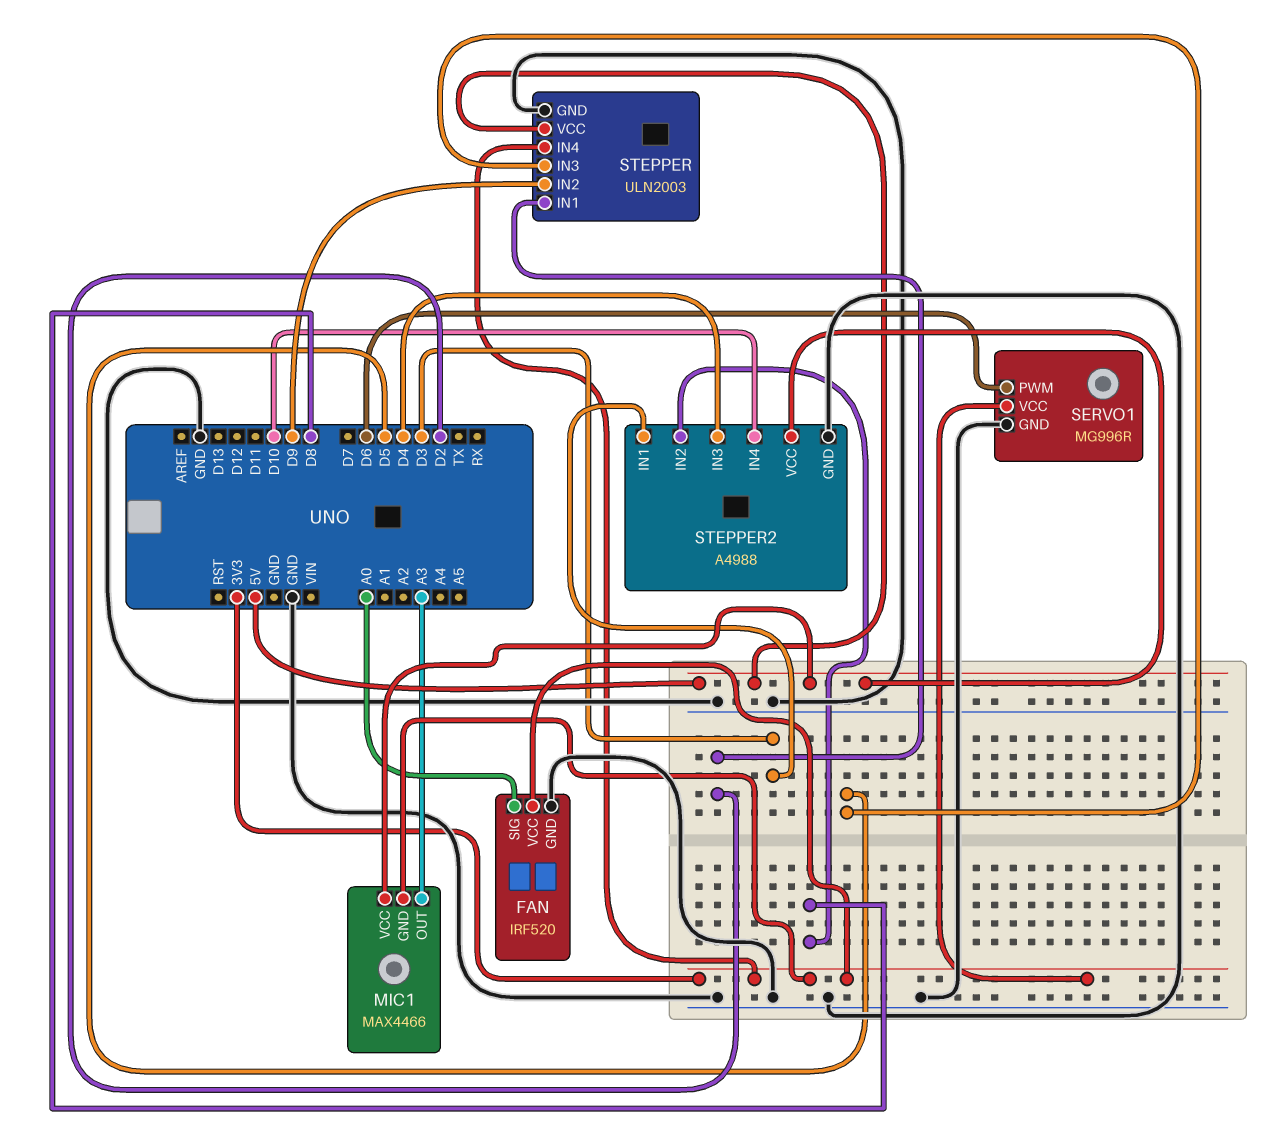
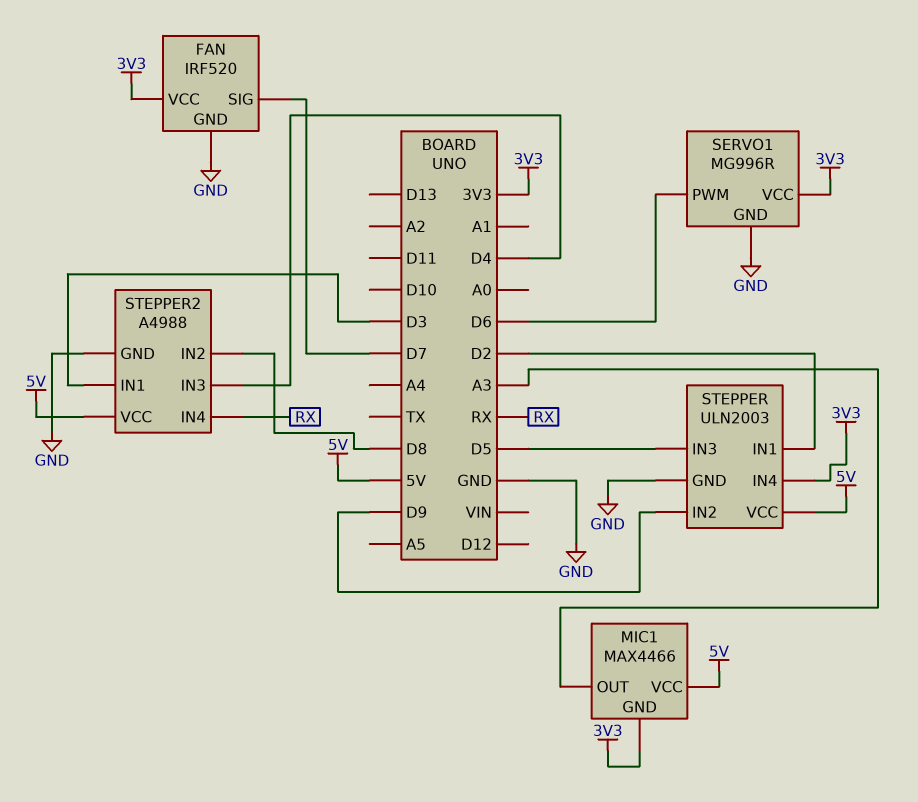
FAN pin SIG: A0 -> D7
STEPPER2 pin IN4: D10 -> RX

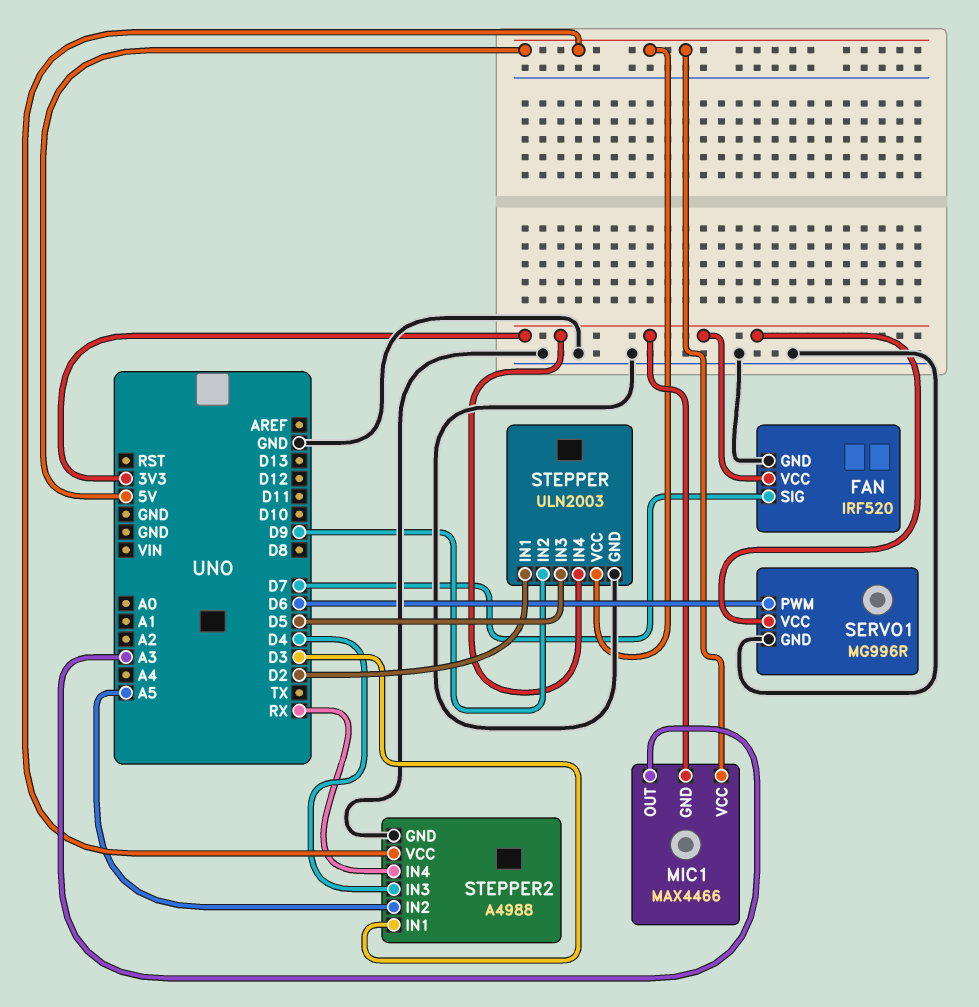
STEPPER2 pin IN2: D8 -> A5

